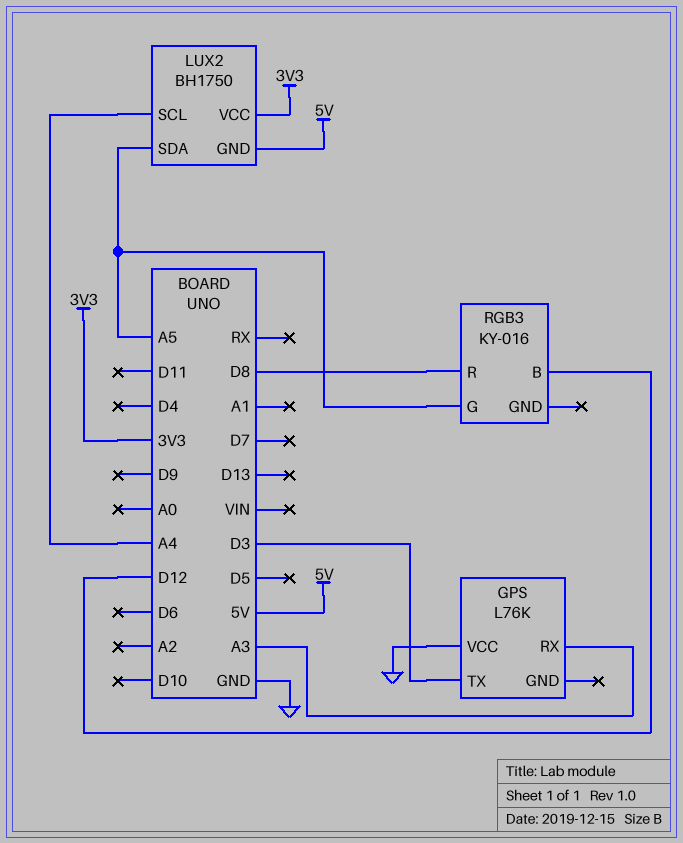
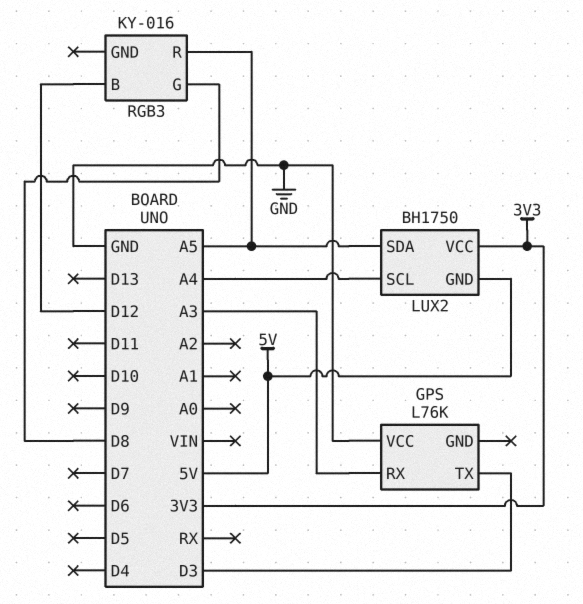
RGB3 pin G: A5 -> D8
RGB3 pin R: D8 -> A5

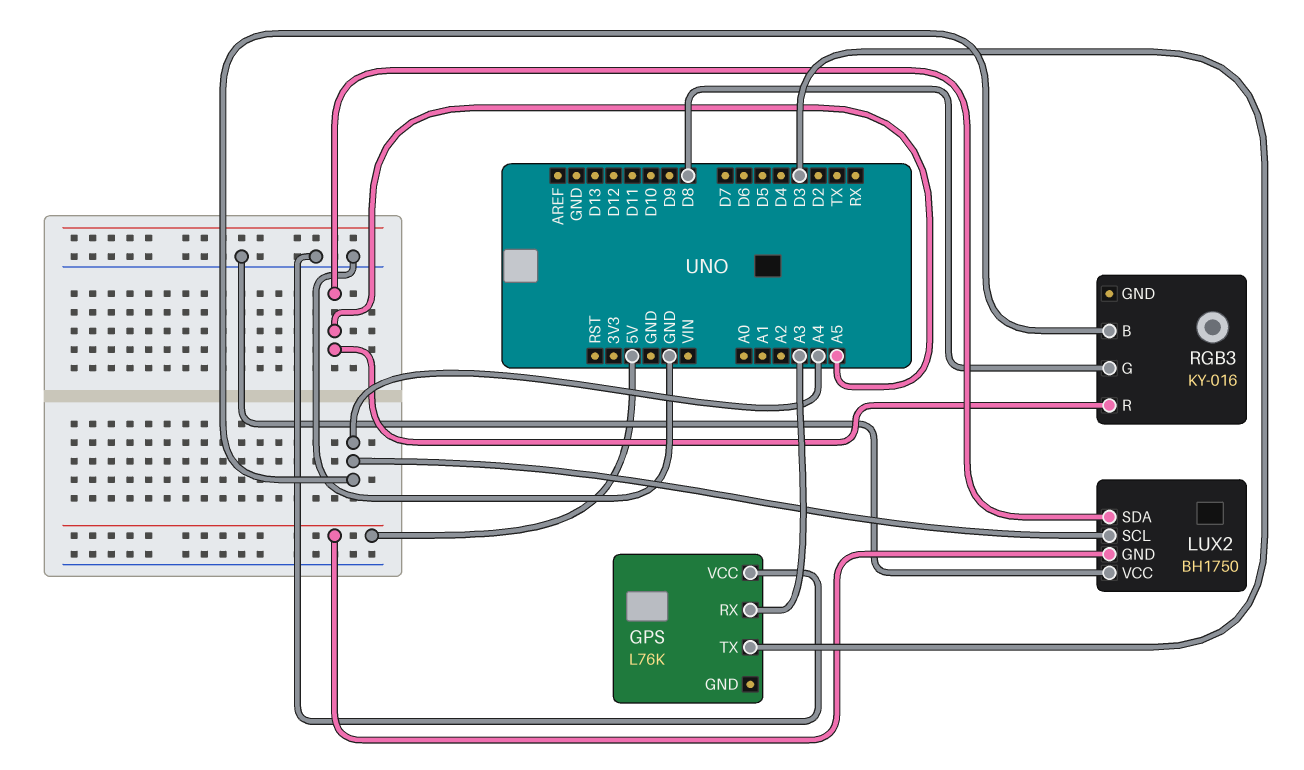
LUX2 pin VCC: 3V3 -> GND
RGB3 pin B: D12 -> A4

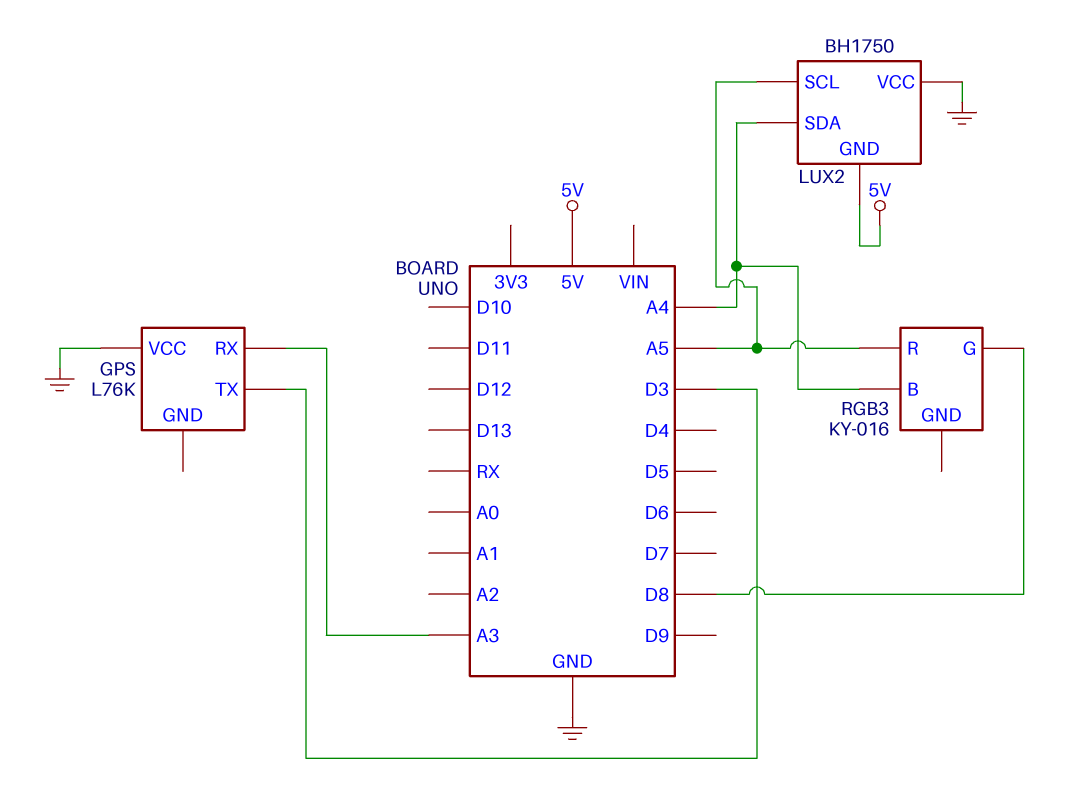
LUX2 pin SCL: A4 -> A5
LUX2 pin SDA: A5 -> A4

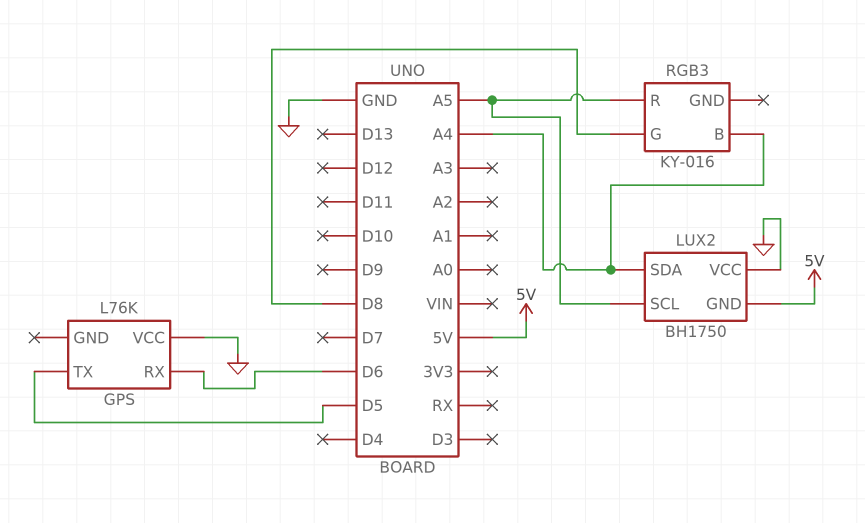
GPS pin RX: A3 -> D6
GPS pin TX: D3 -> D5

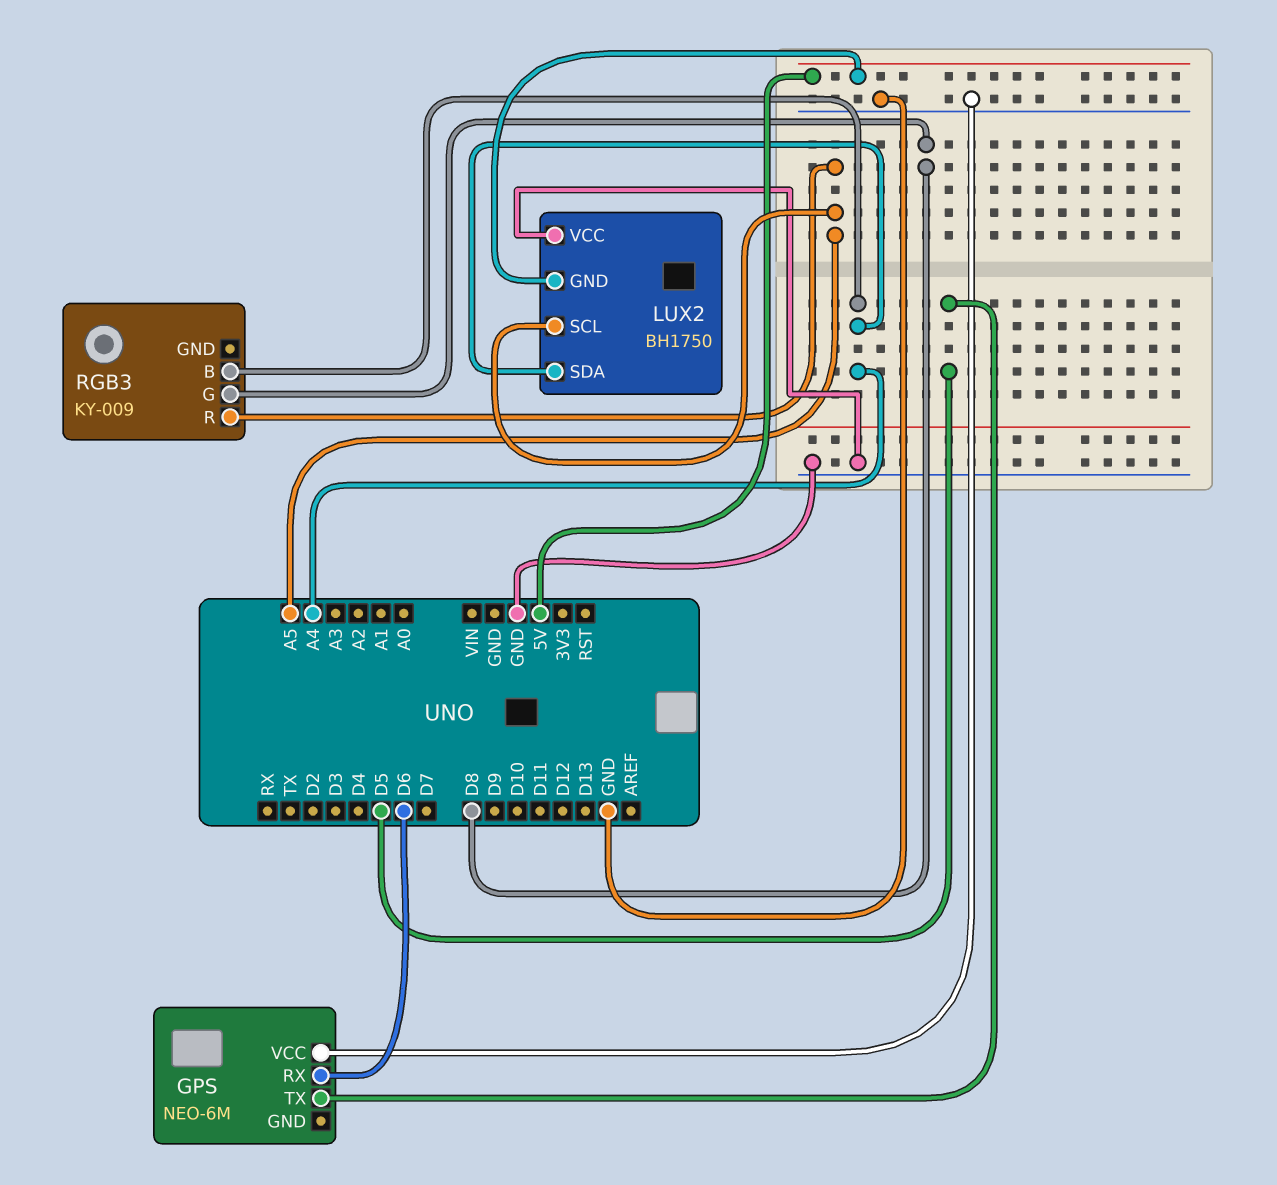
GPS: L76K -> NEO-6M
RGB3: KY-016 -> KY-009

